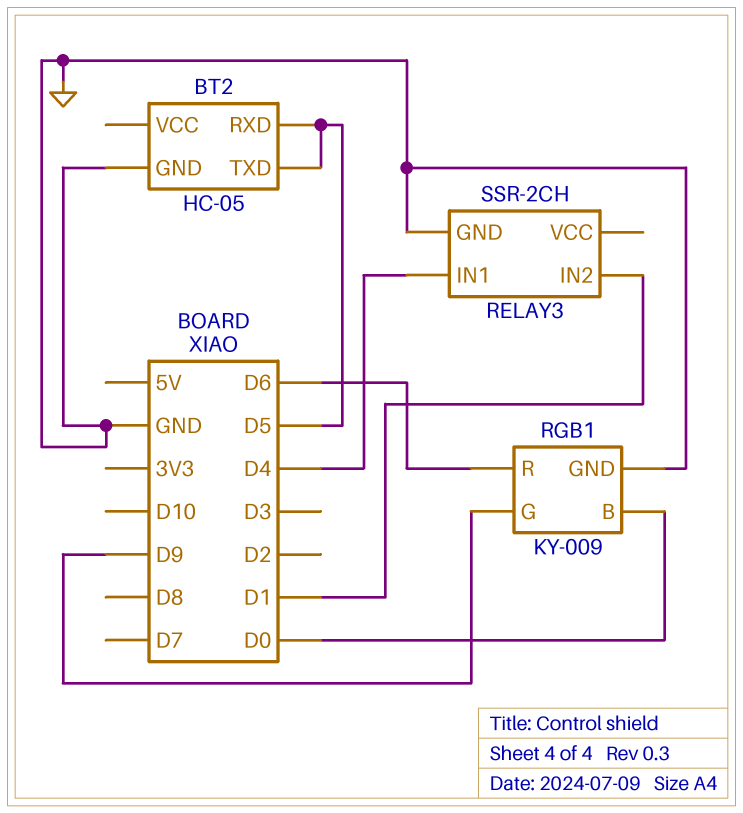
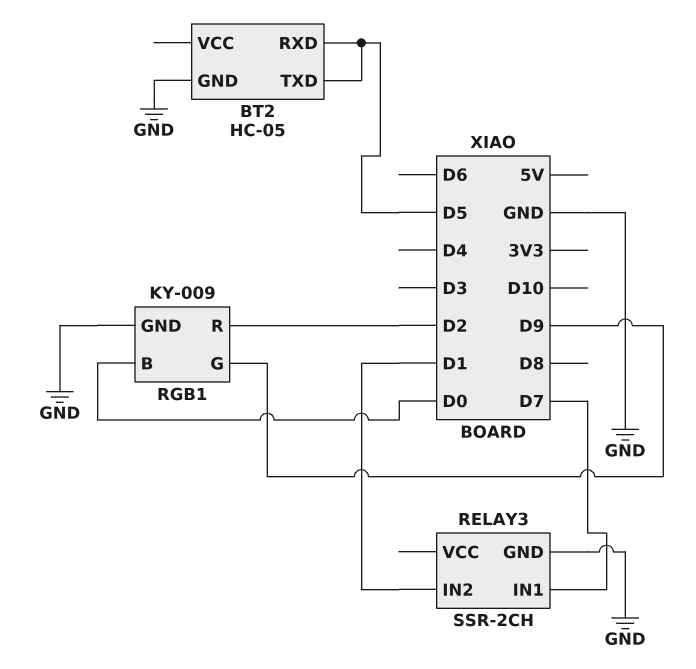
RELAY3 pin IN1: D4 -> D7
RGB1 pin R: D6 -> D2

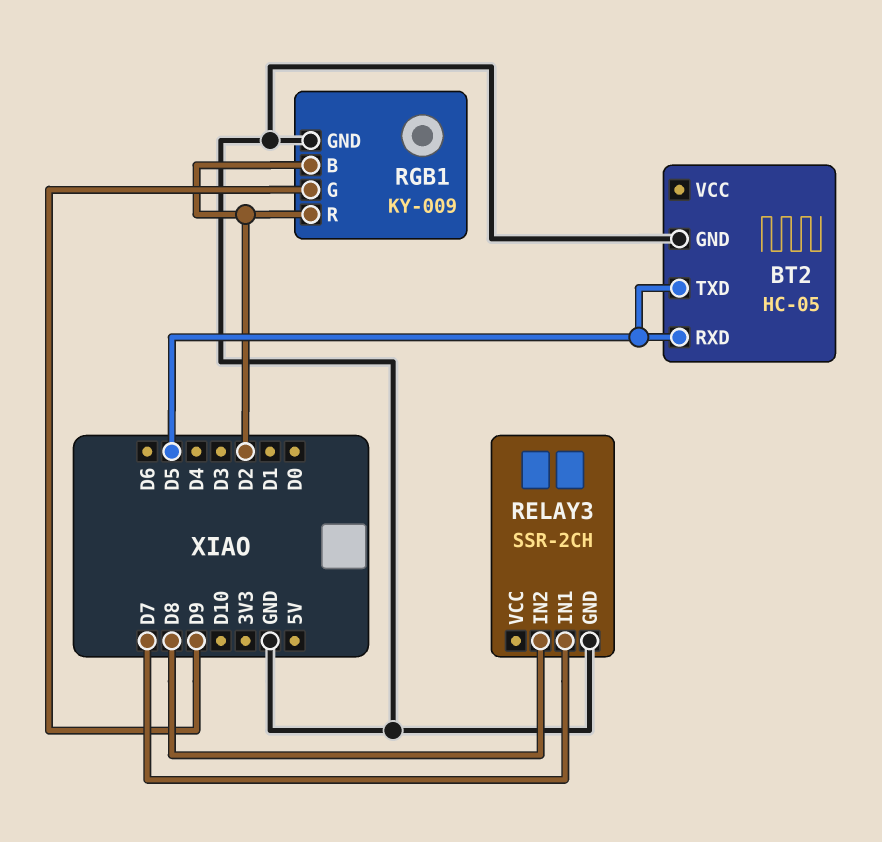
RELAY3 pin IN2: D1 -> D8
RGB1 pin B: D0 -> D2

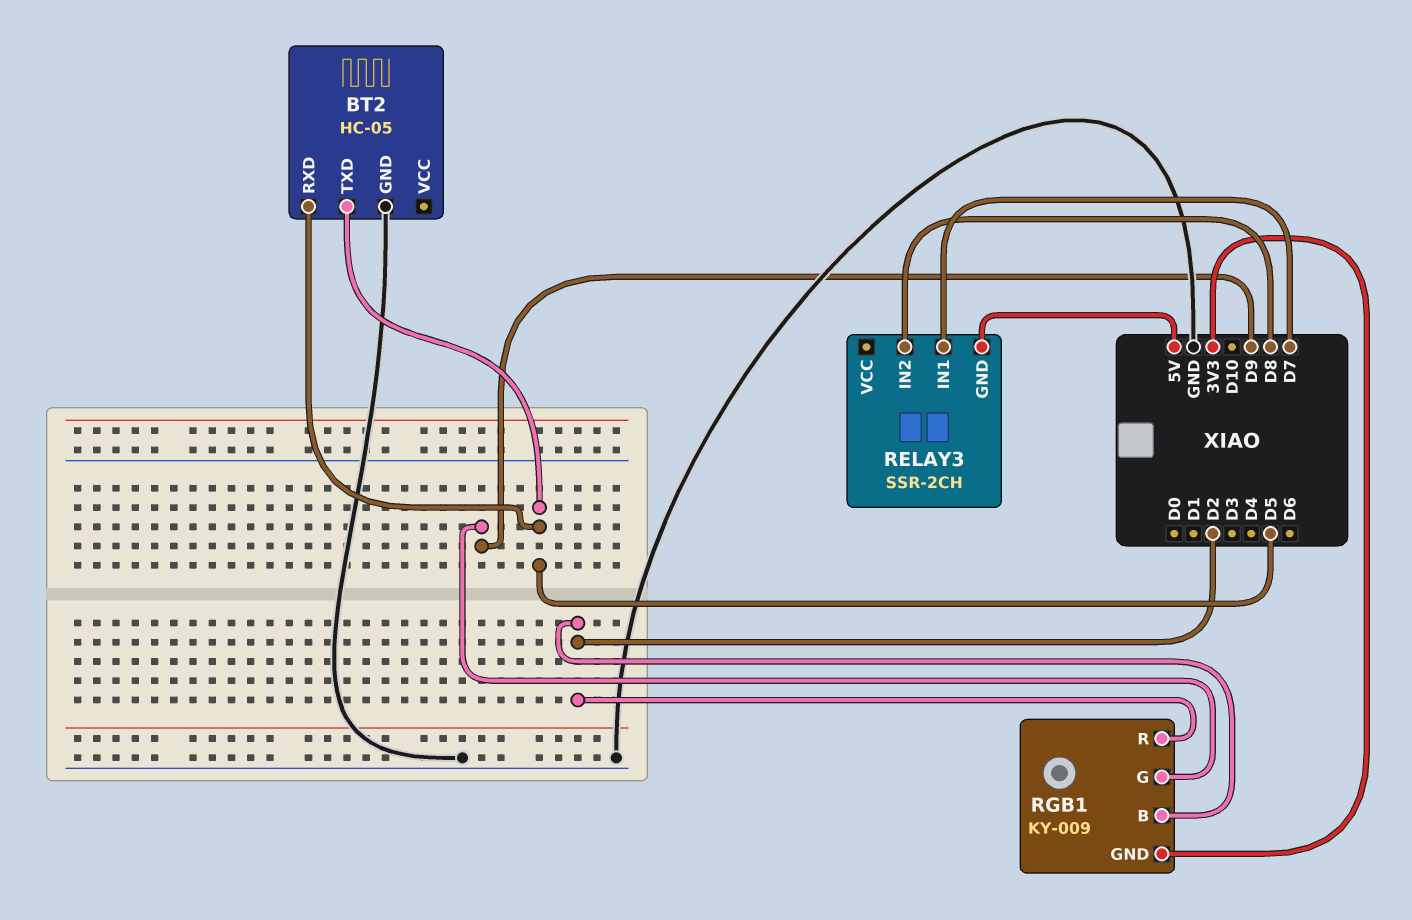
RELAY3 pin GND: GND -> 5V
RGB1 pin GND: GND -> 3V3

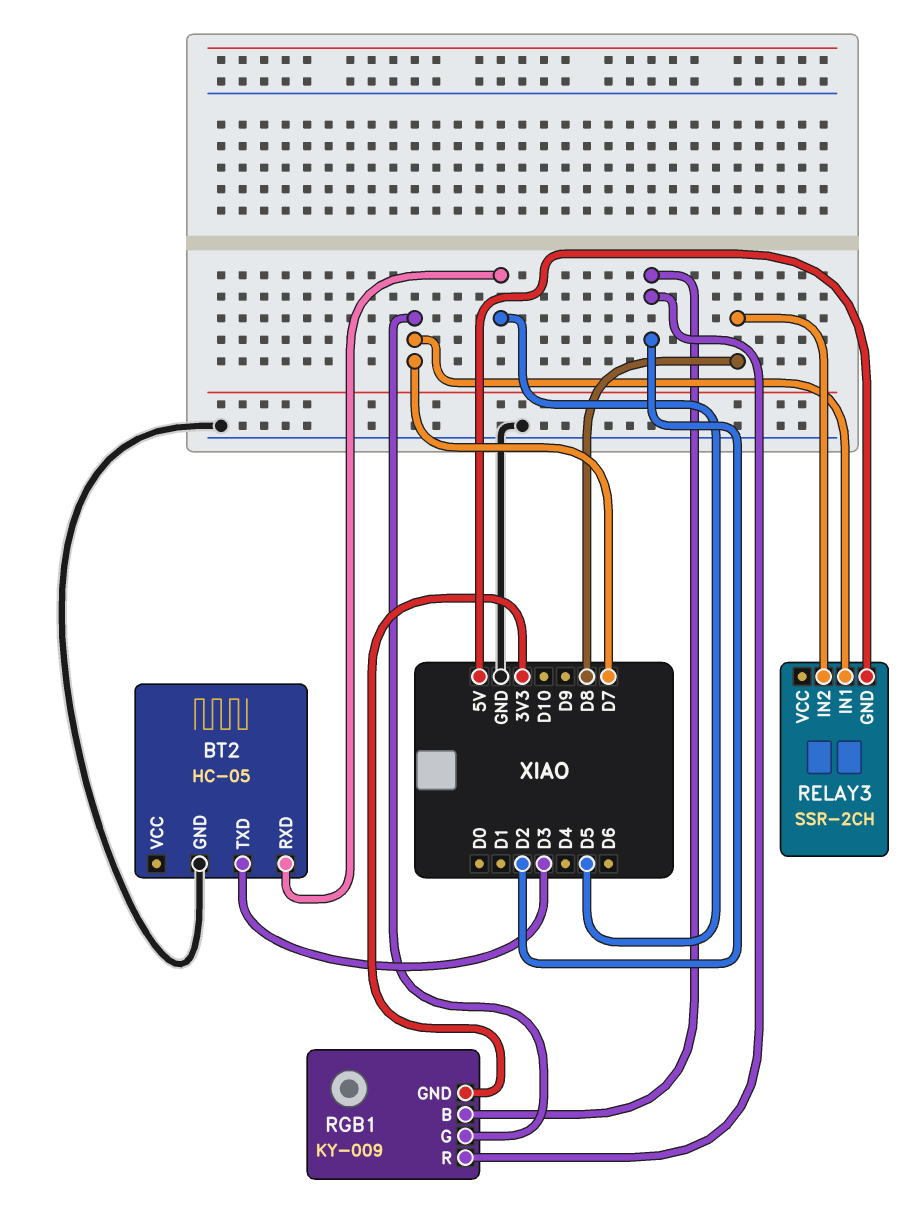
BT2 pin TXD: D5 -> D3
RGB1 pin G: D9 -> D7

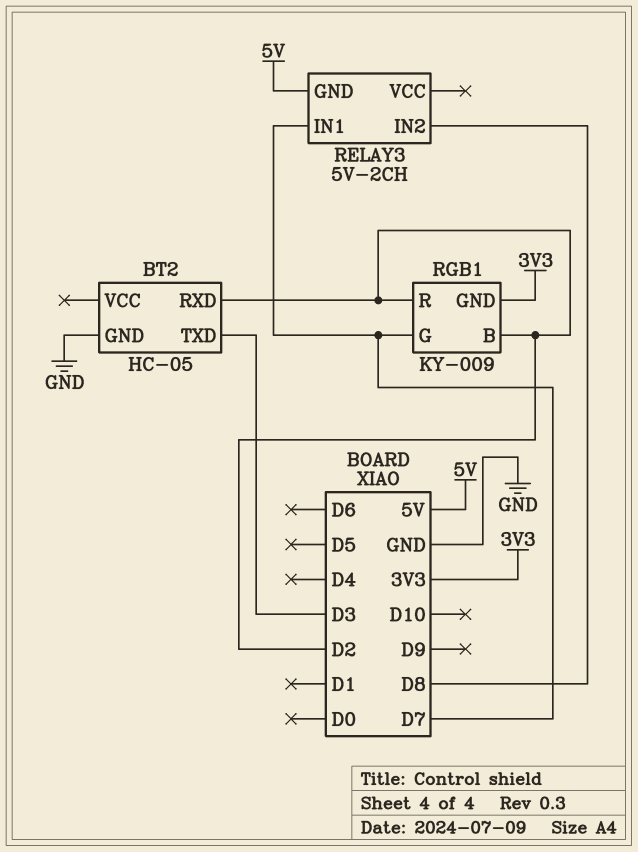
BT2 pin RXD: D5 -> D2
RELAY3: SSR-2CH -> 5V-2CH

